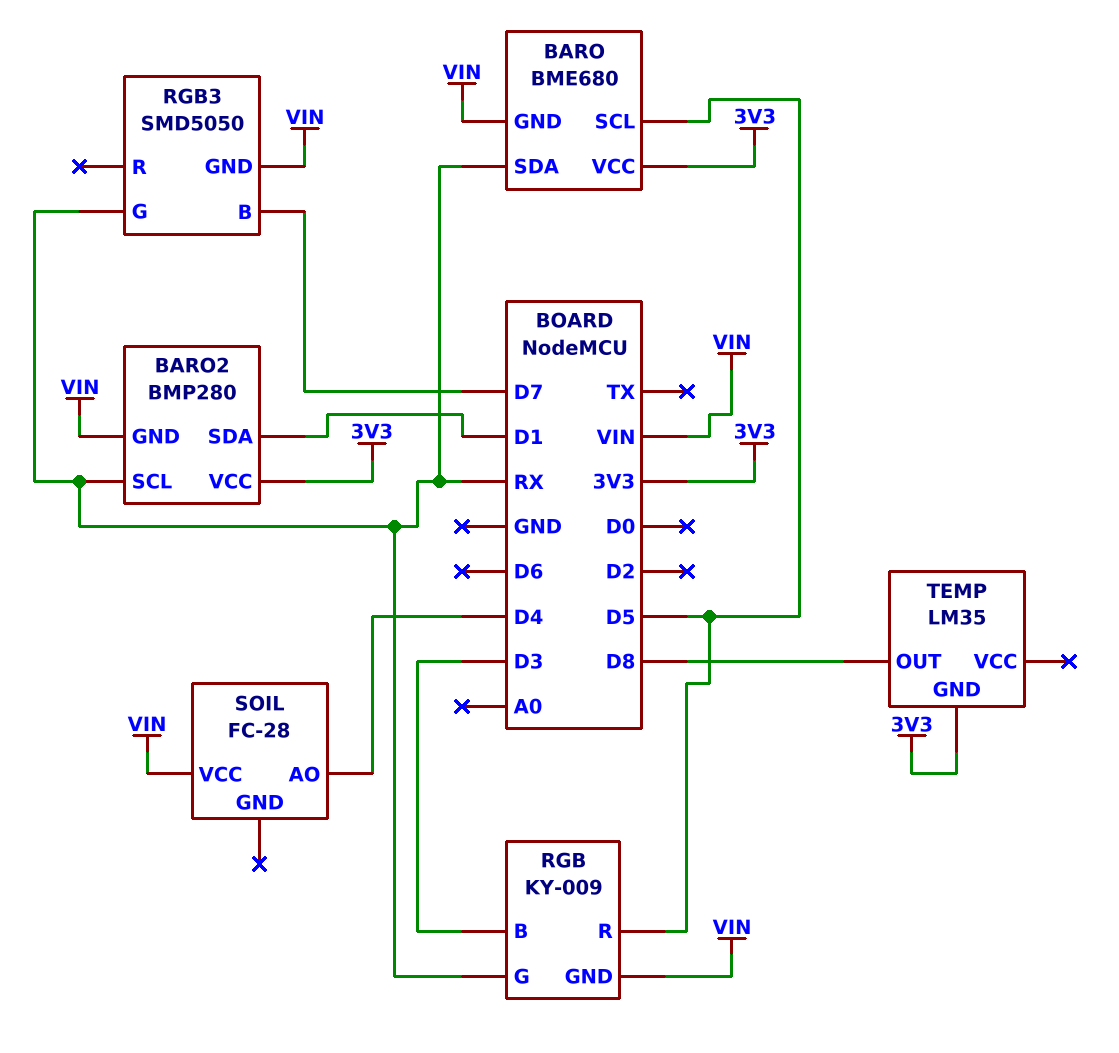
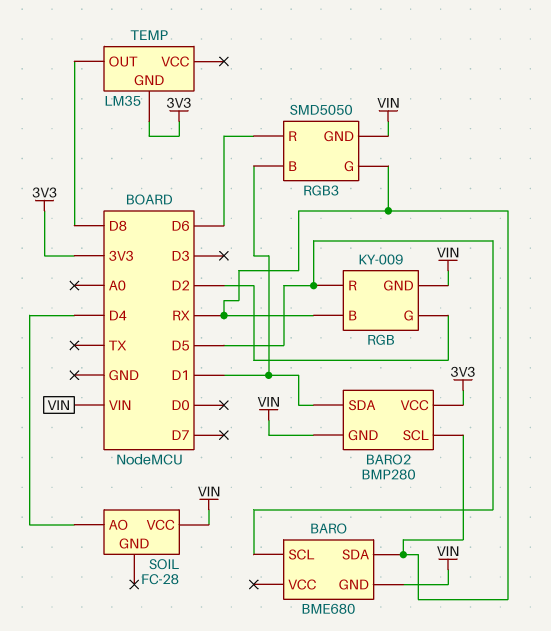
BARO pin VCC: 3V3 -> none
RGB pin B: D3 -> RX
RGB pin G: RX -> D2
RGB3 pin B: D7 -> D1
RGB3 pin R: none -> D6

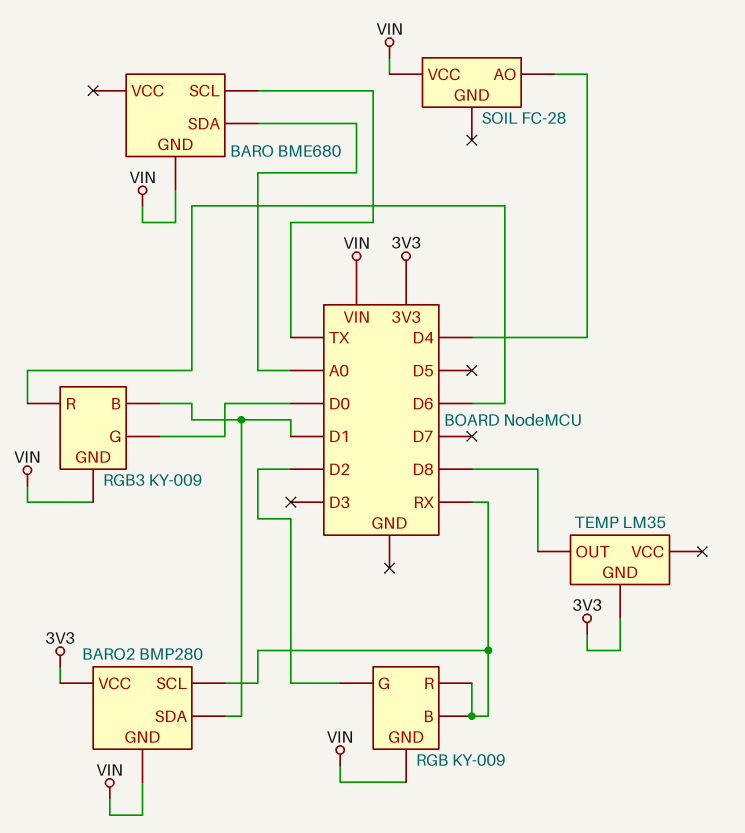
BARO pin SCL: D5 -> TX
BARO pin SDA: RX -> A0
RGB pin R: D5 -> RX
RGB3: SMD5050 -> KY-009
RGB3 pin G: RX -> D0

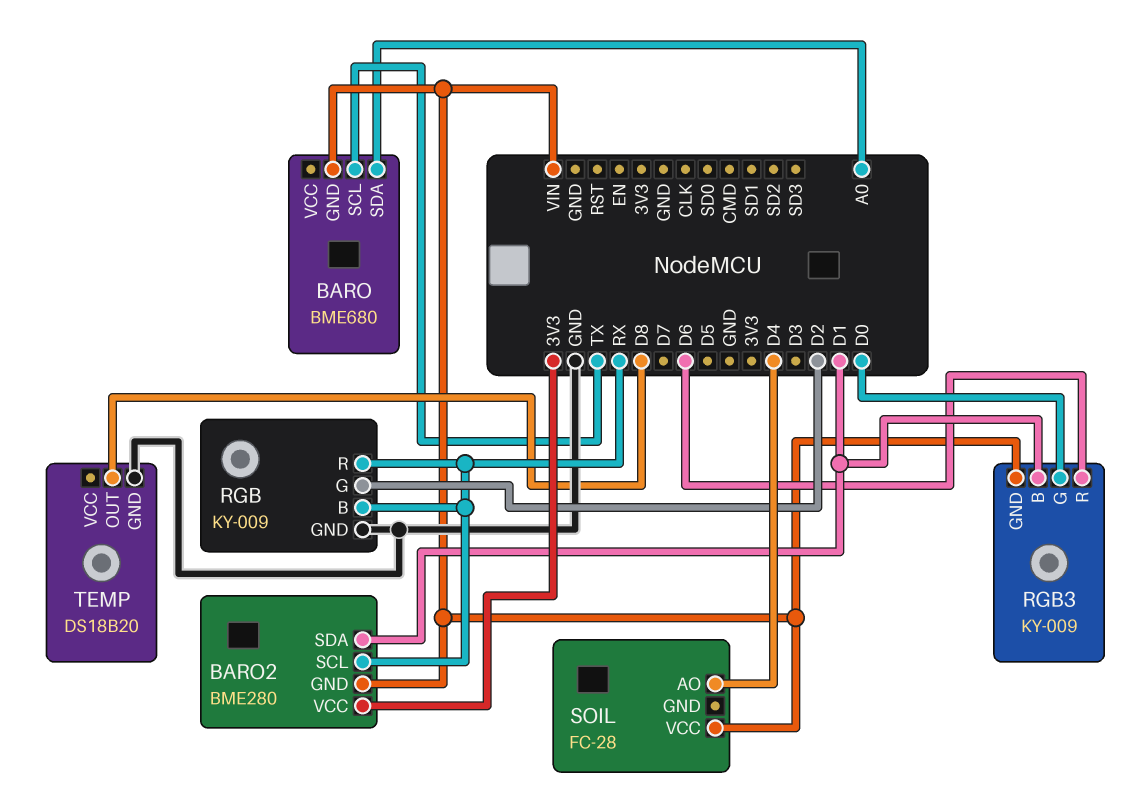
BARO2: BMP280 -> BME280
RGB pin GND: VIN -> GND
TEMP: LM35 -> DS18B20
TEMP pin GND: 3V3 -> GND

